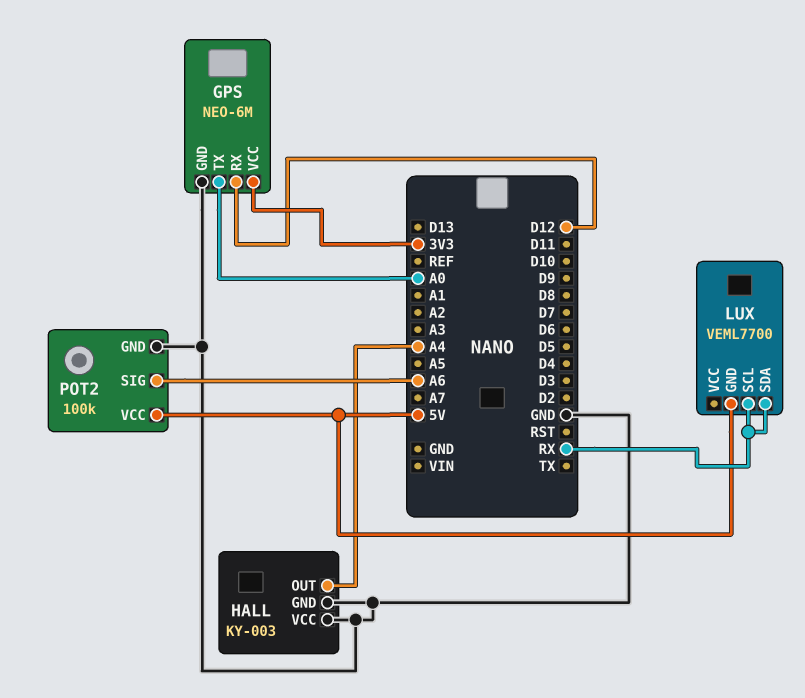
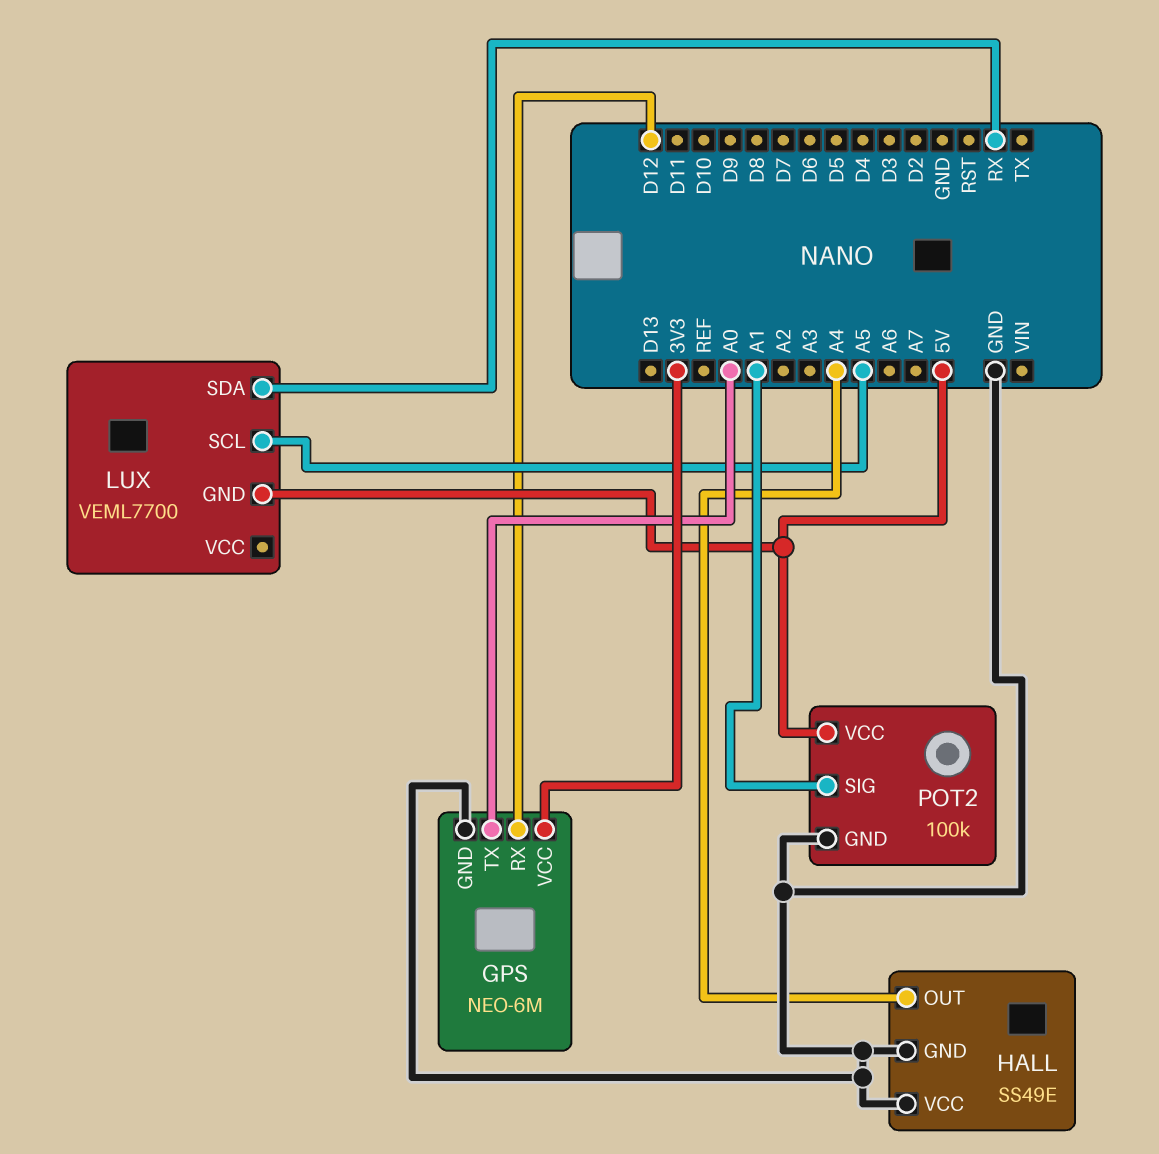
HALL: KY-003 -> SS49E
LUX pin SCL: RX -> A5
POT2 pin SIG: A6 -> A1

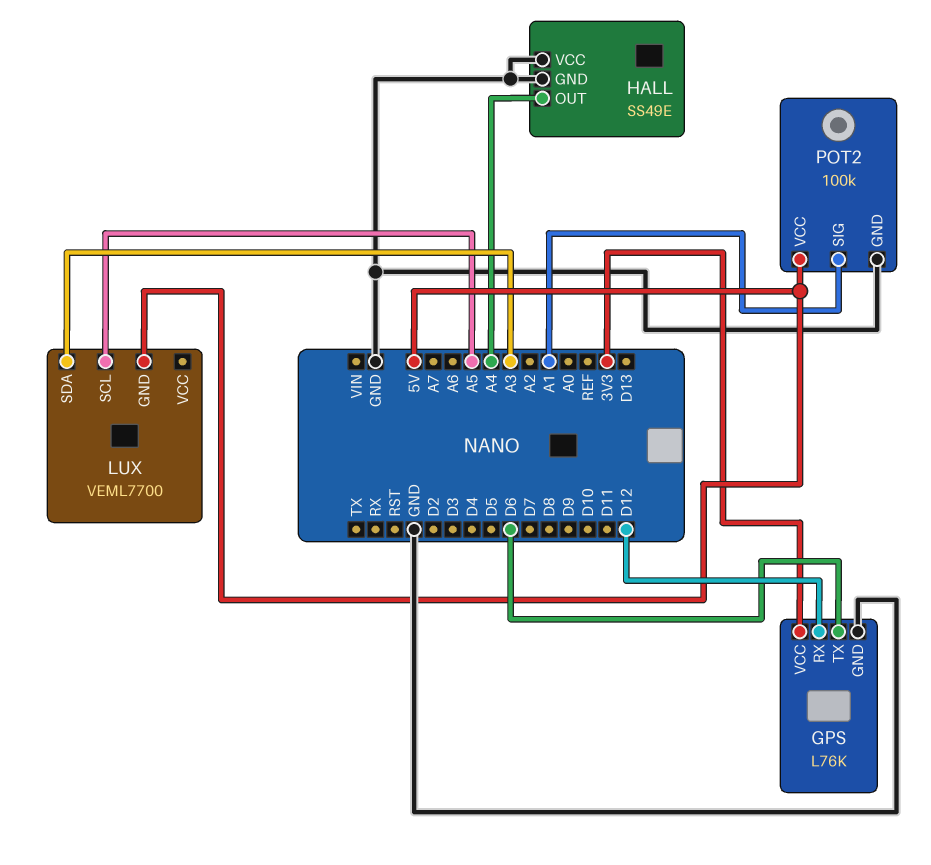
GPS: NEO-6M -> L76K
GPS pin TX: A0 -> D6
LUX pin SDA: RX -> A3

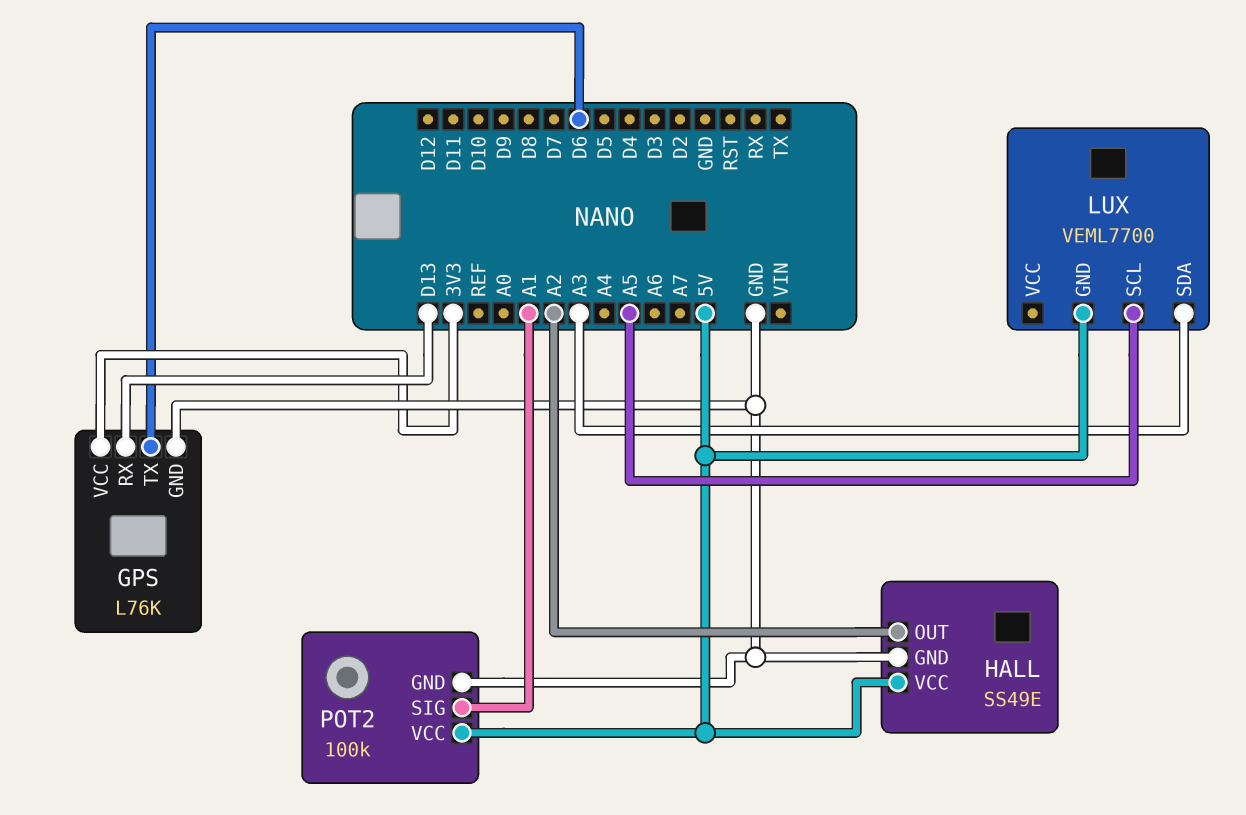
GPS pin RX: D12 -> D13
HALL pin OUT: A4 -> A2
HALL pin VCC: GND -> 5V

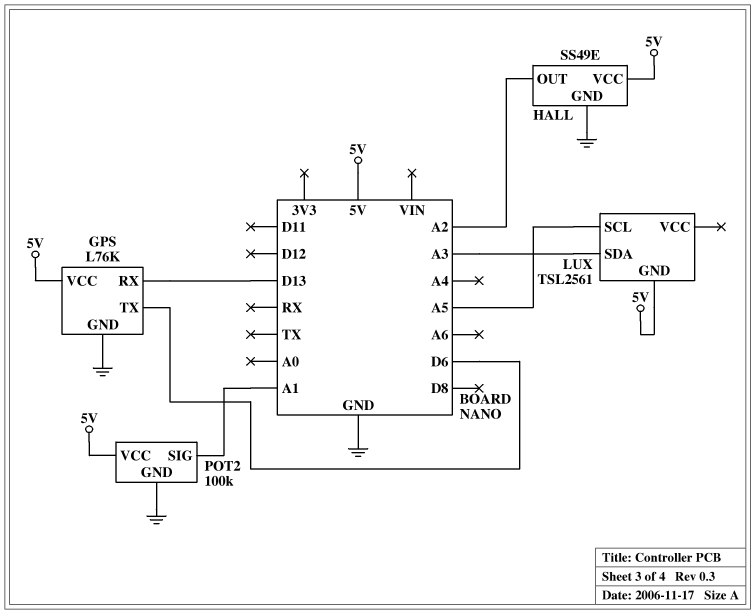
GPS pin VCC: 3V3 -> 5V
LUX: VEML7700 -> TSL2561

